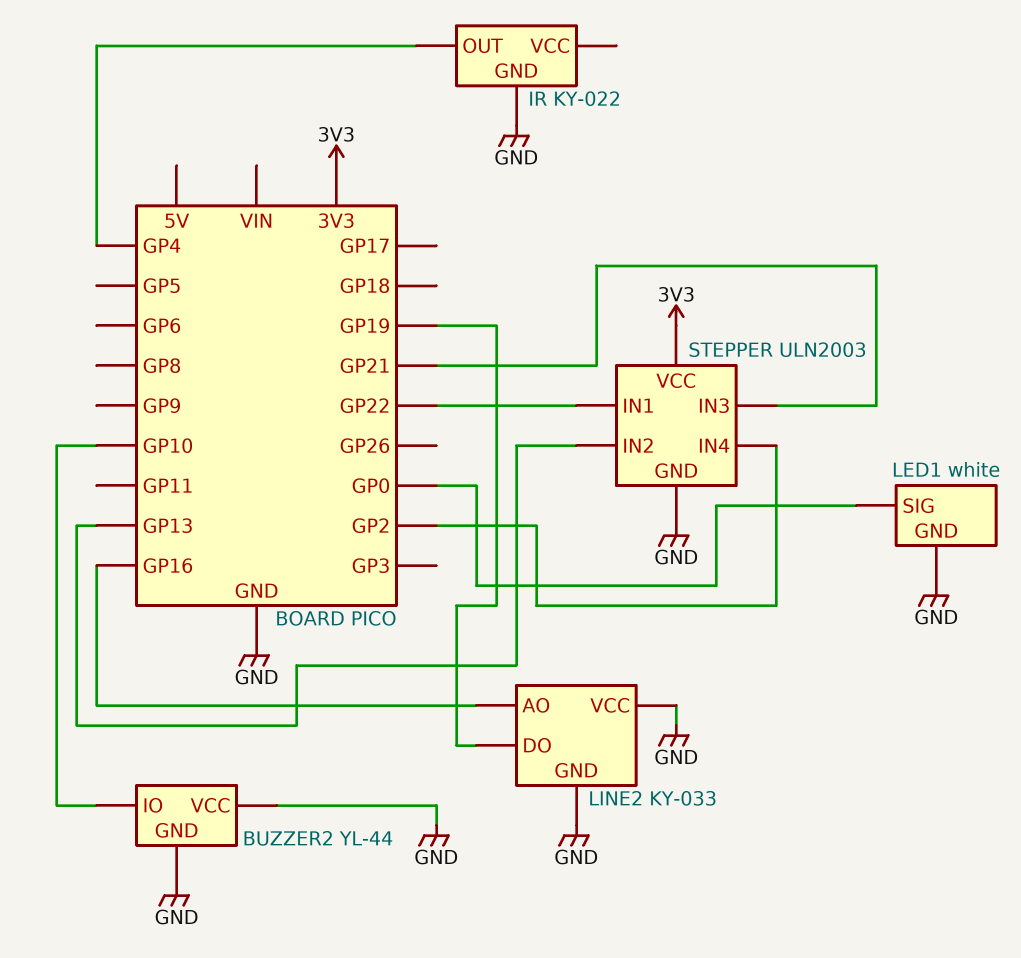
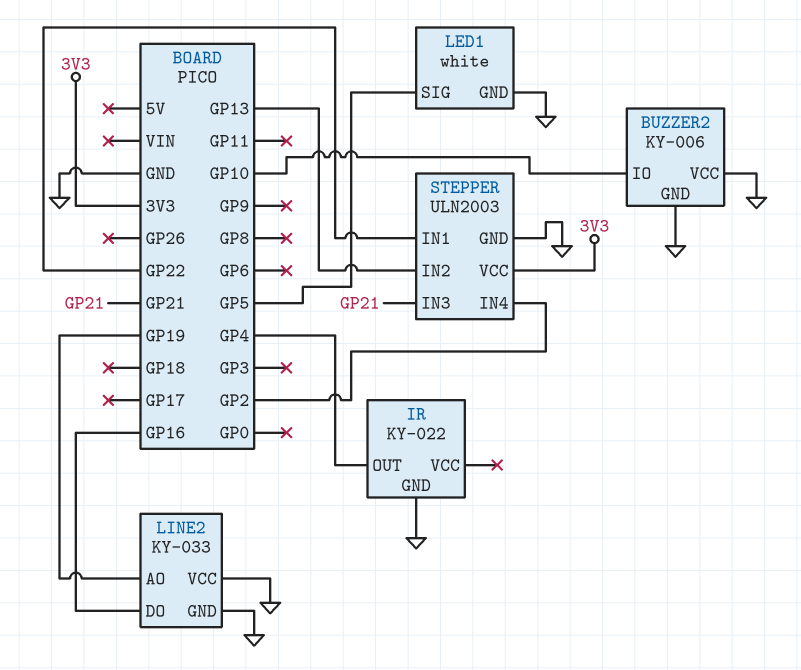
BUZZER2: YL-44 -> KY-006
LED1 pin SIG: GP0 -> GP5
LINE2 pin AO: GP16 -> GP19
LINE2 pin DO: GP19 -> GP16

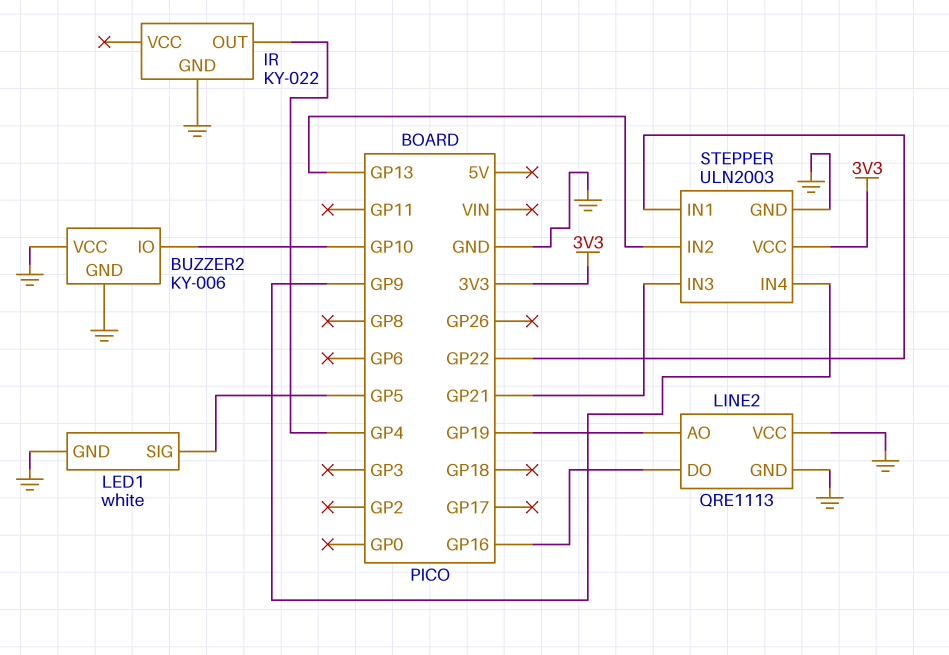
LINE2: KY-033 -> QRE1113
STEPPER pin IN4: GP2 -> GP9

